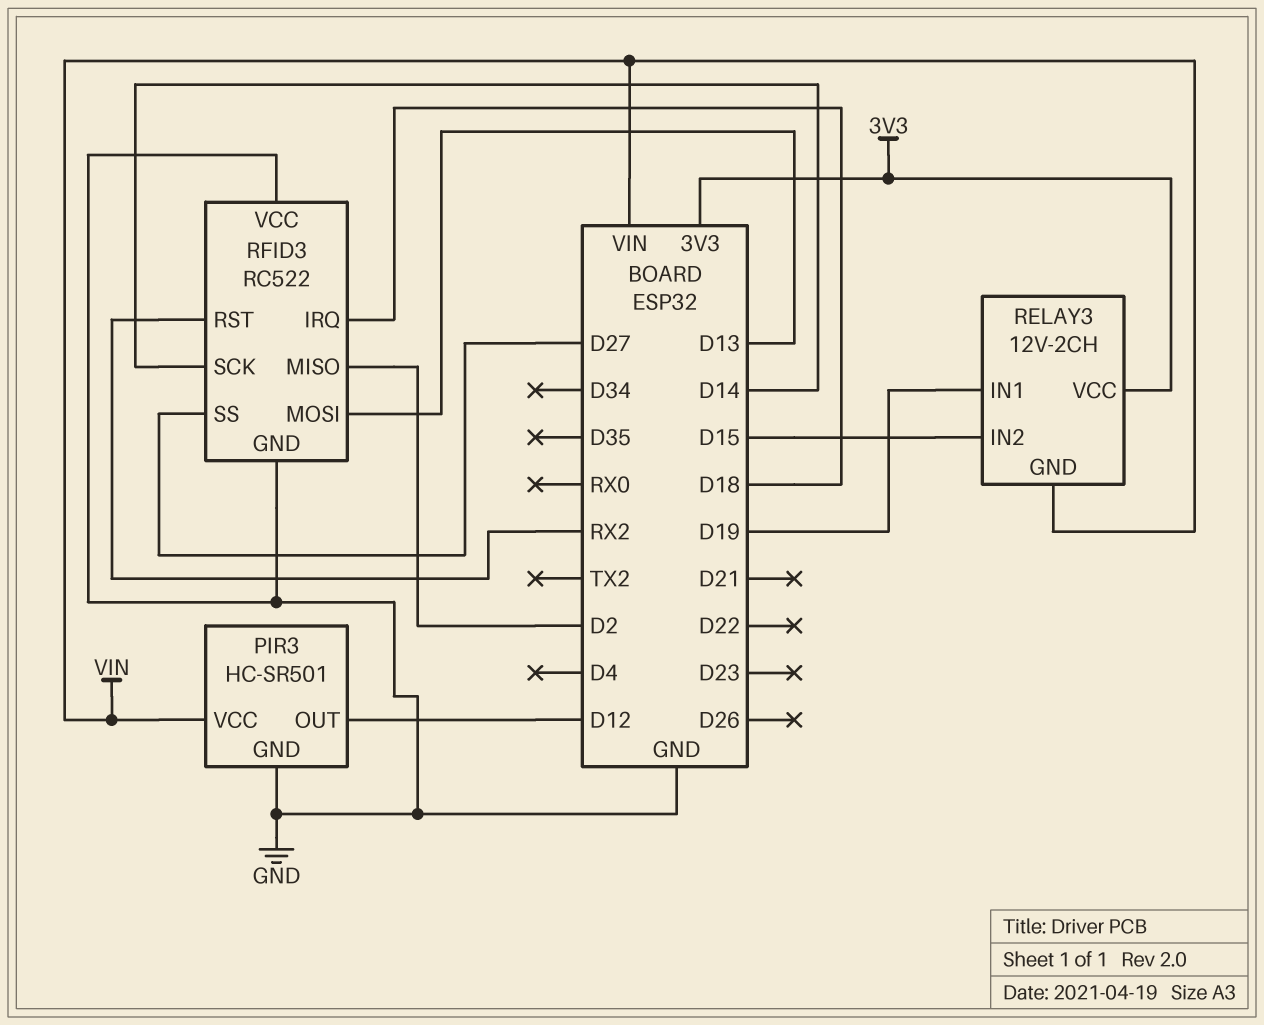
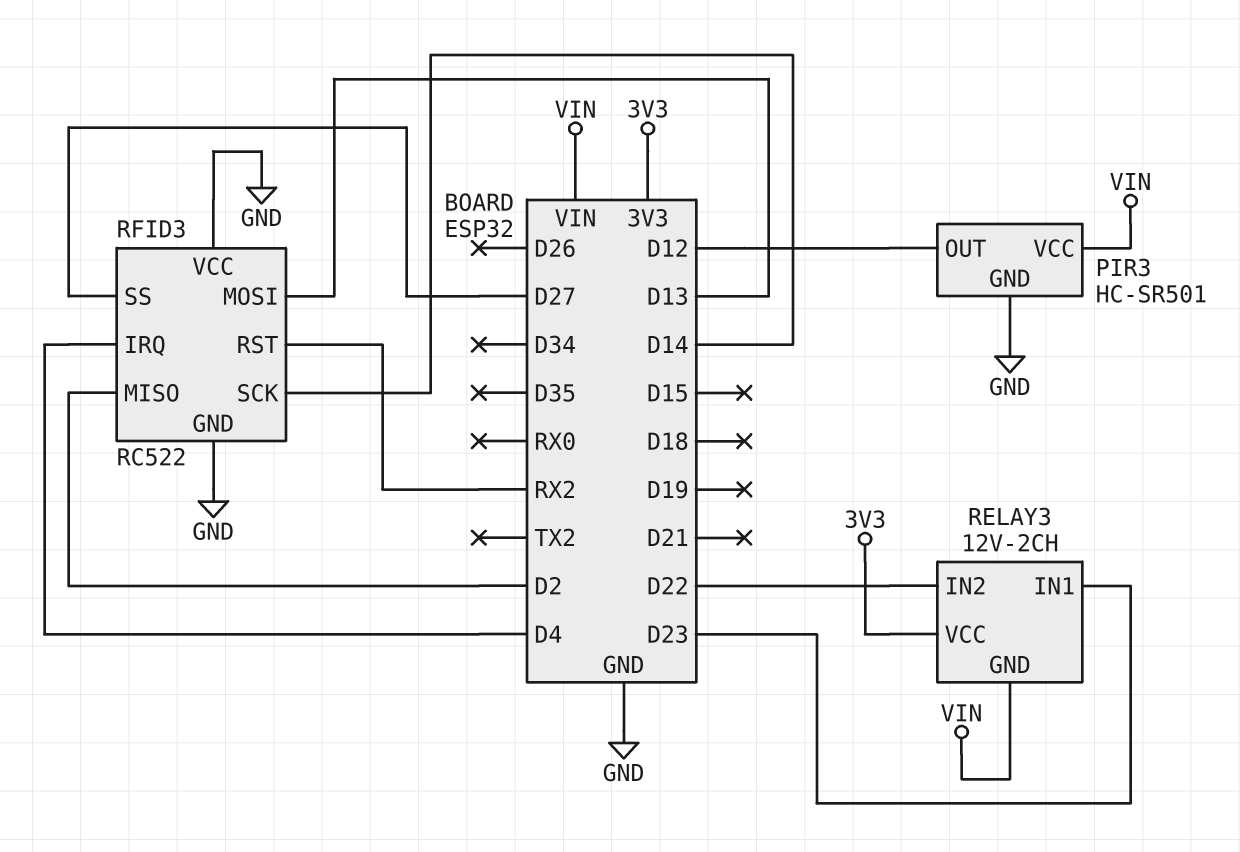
RELAY3 pin IN1: D19 -> D23
RELAY3 pin IN2: D15 -> D22
RFID3 pin IRQ: D18 -> D4

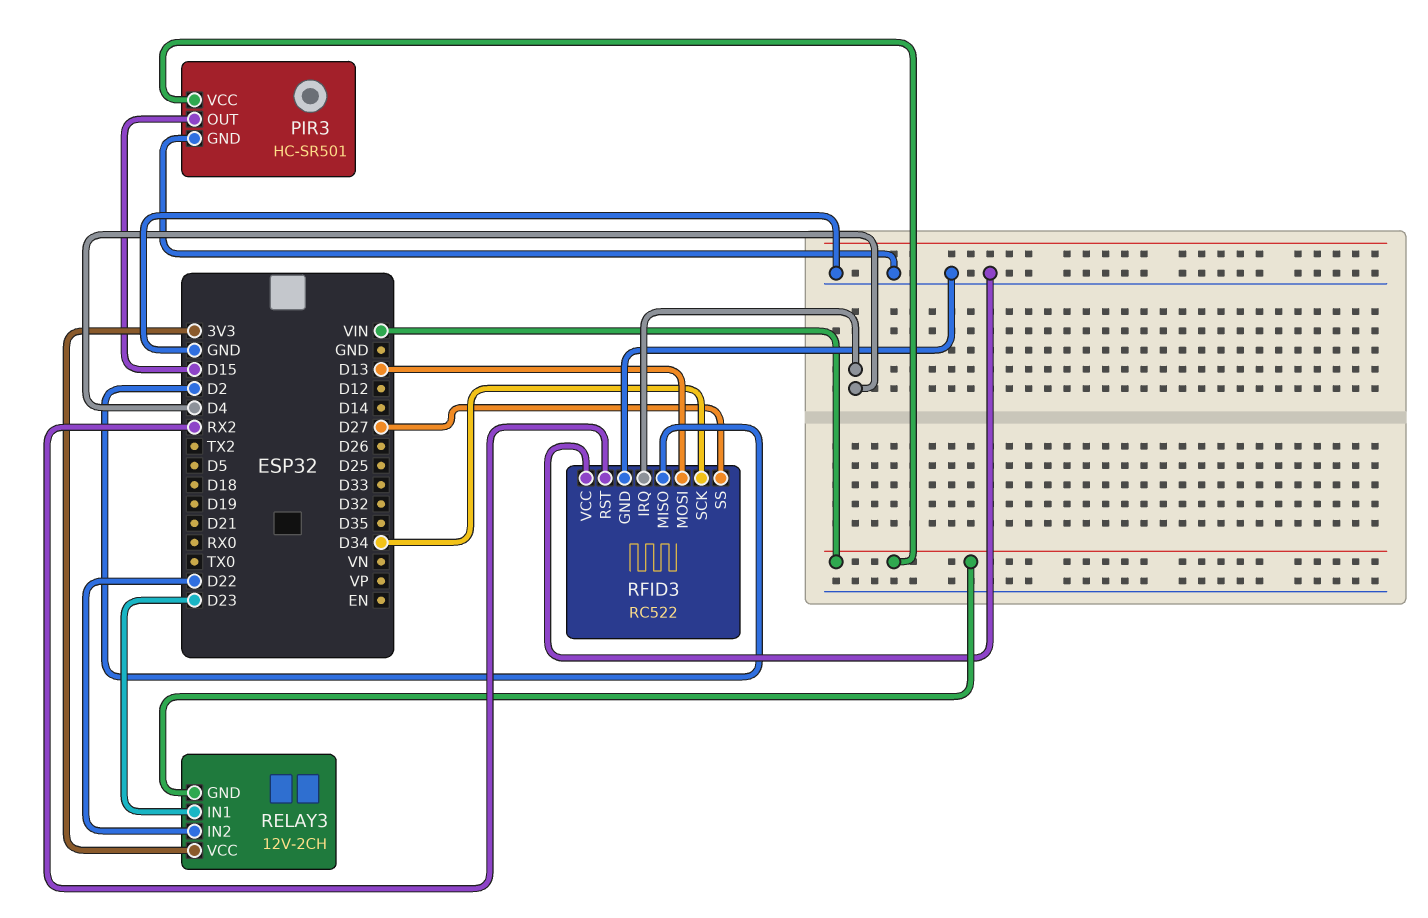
PIR3 pin OUT: D12 -> D15
RFID3 pin SCK: D14 -> D34

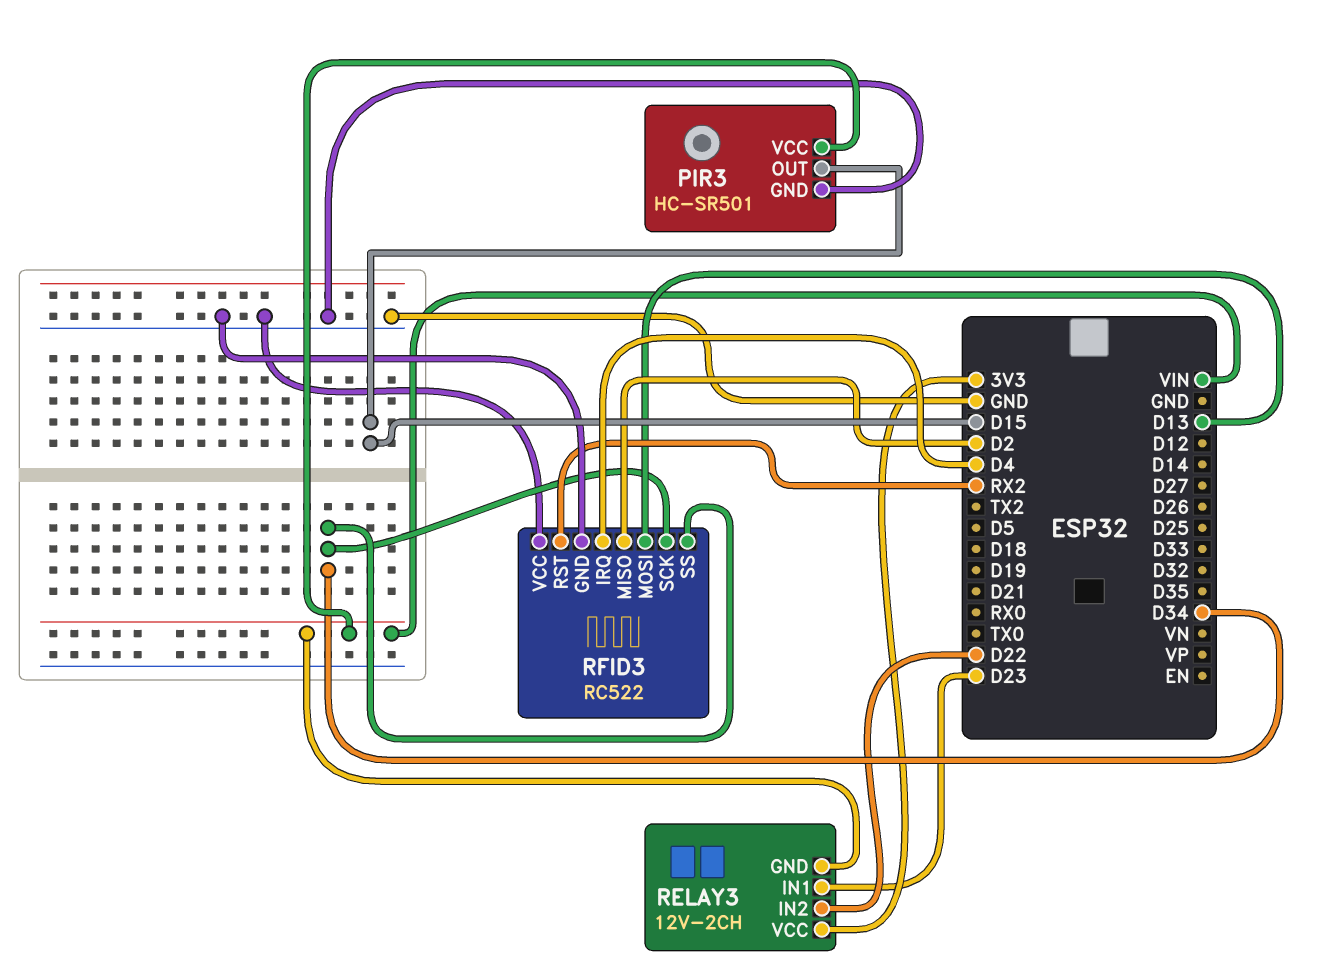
RFID3 pin SS: D27 -> D34

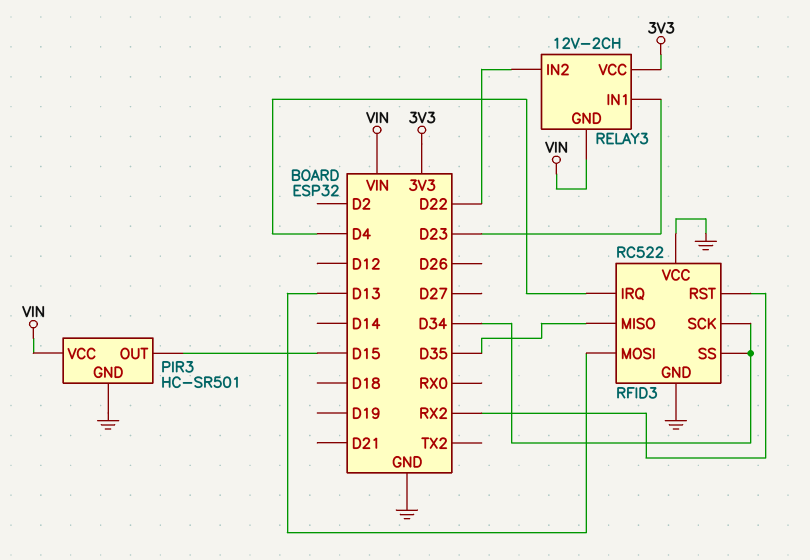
RFID3 pin MISO: D2 -> D35

